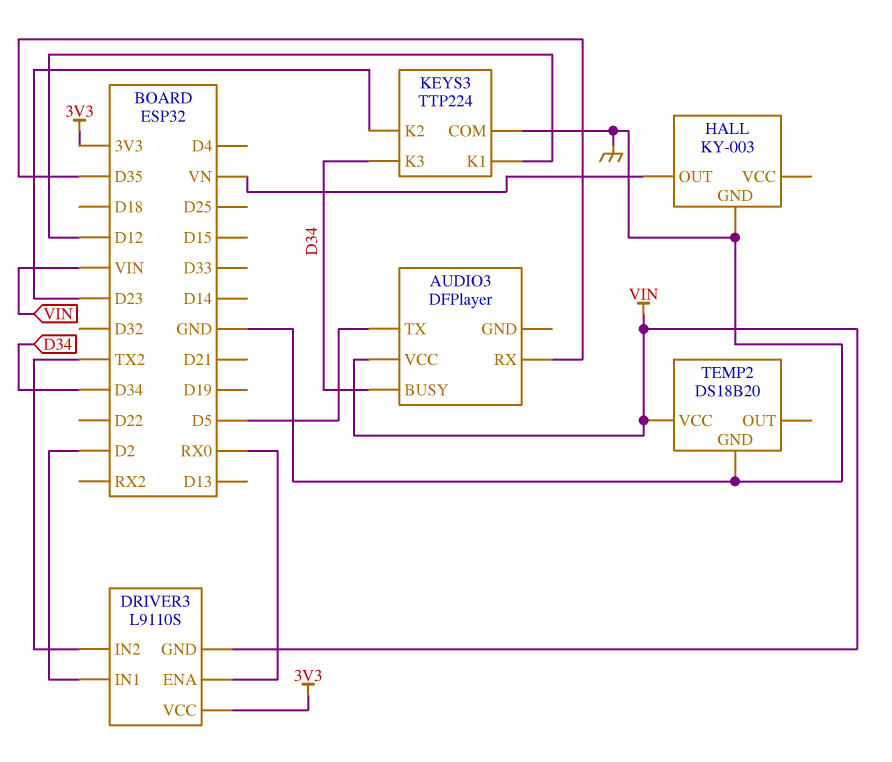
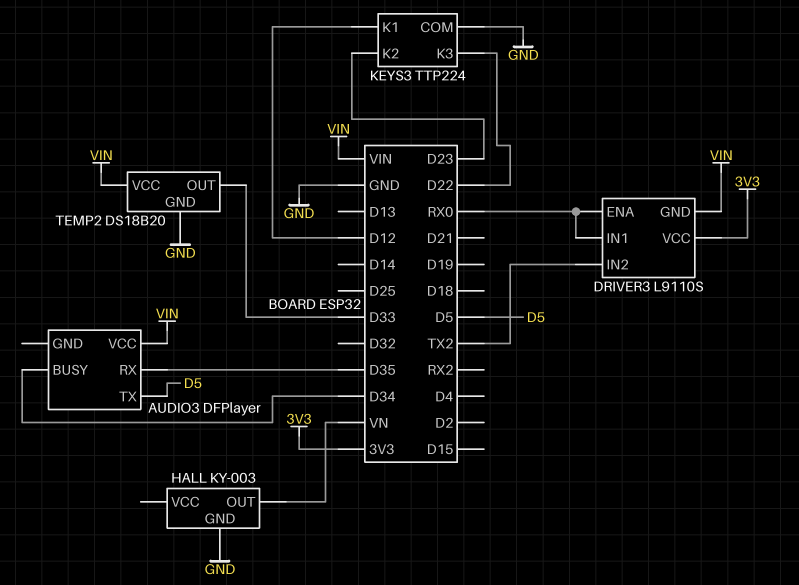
DRIVER3 pin IN1: D2 -> RX0
KEYS3 pin K3: D34 -> D22
TEMP2 pin OUT: none -> D33

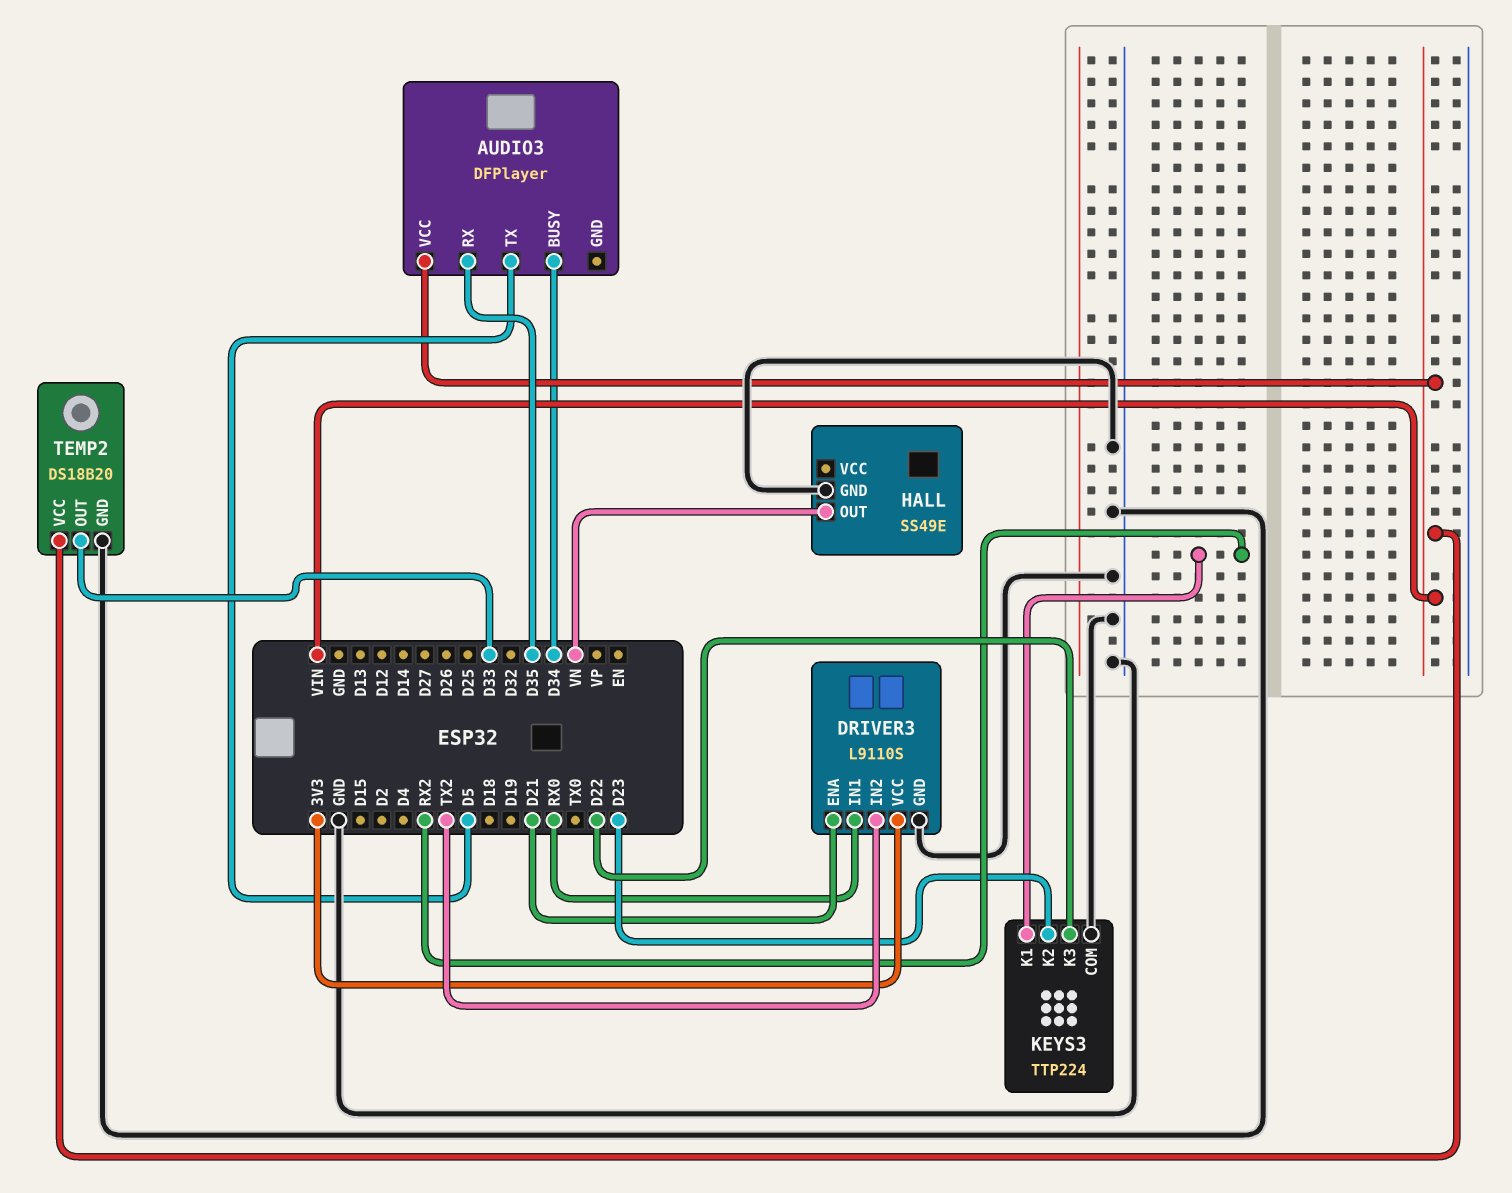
DRIVER3 pin ENA: RX0 -> D21
DRIVER3 pin GND: VIN -> GND
HALL: KY-003 -> SS49E
KEYS3 pin K1: D12 -> RX2

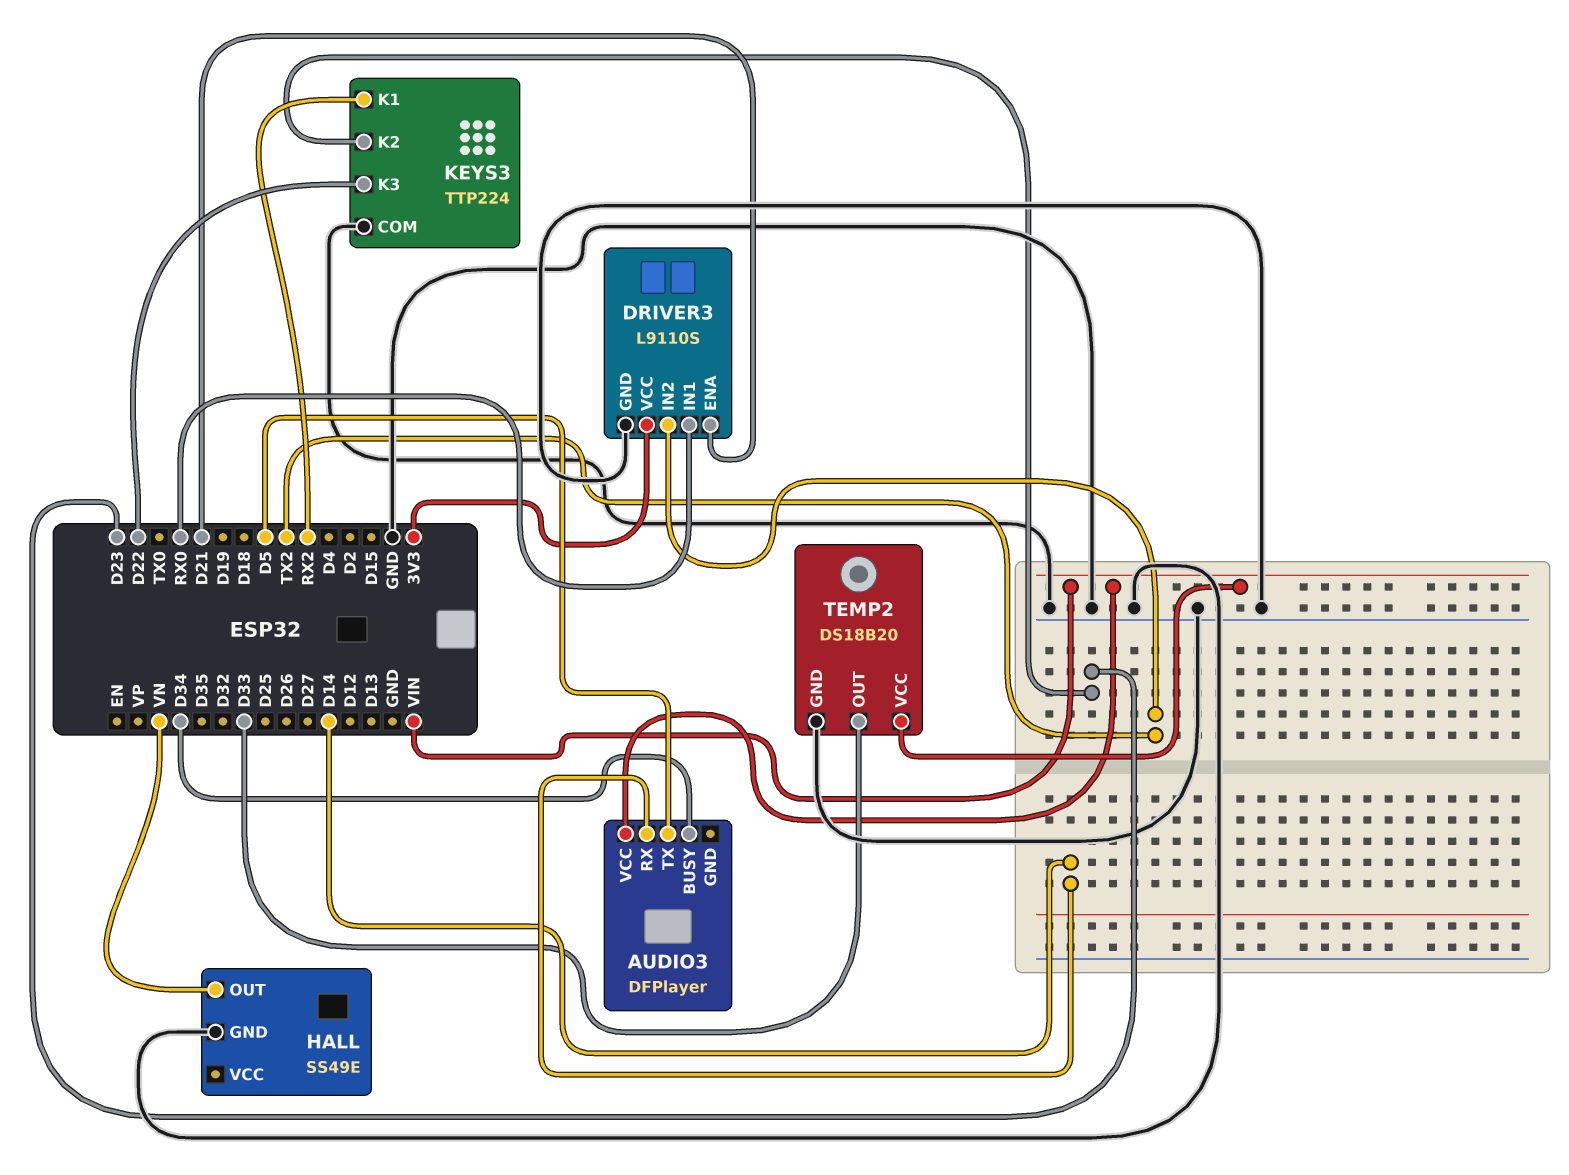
AUDIO3 pin RX: D35 -> D14

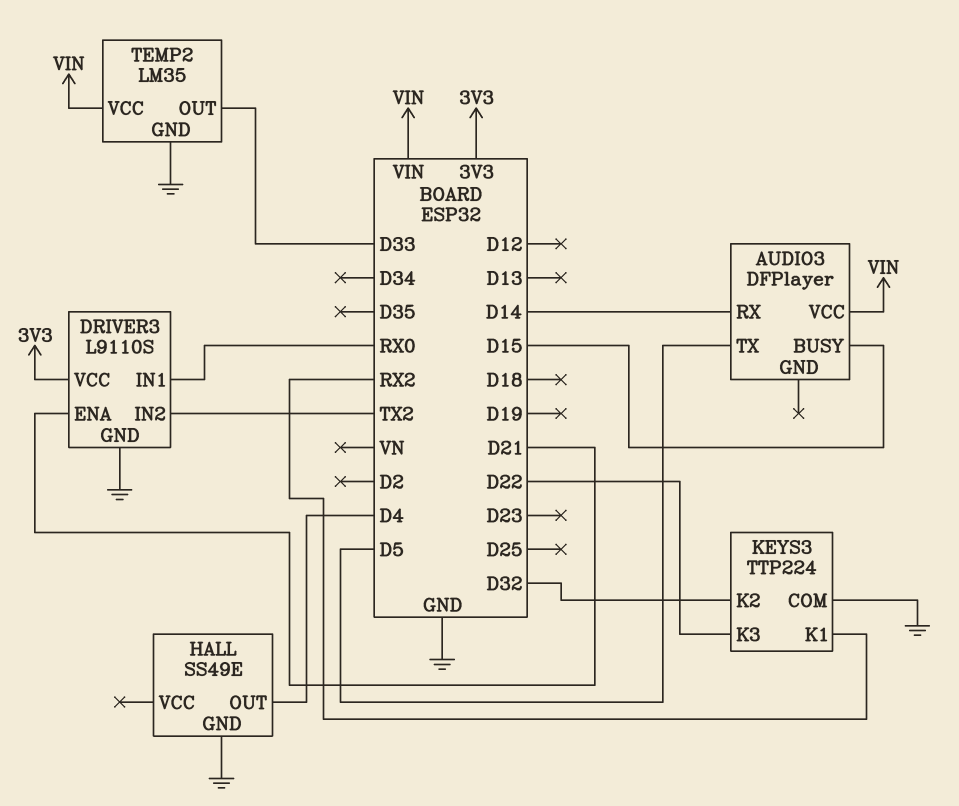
AUDIO3 pin BUSY: D34 -> D15
HALL pin OUT: VN -> D4
KEYS3 pin K2: D23 -> D32
TEMP2: DS18B20 -> LM35

